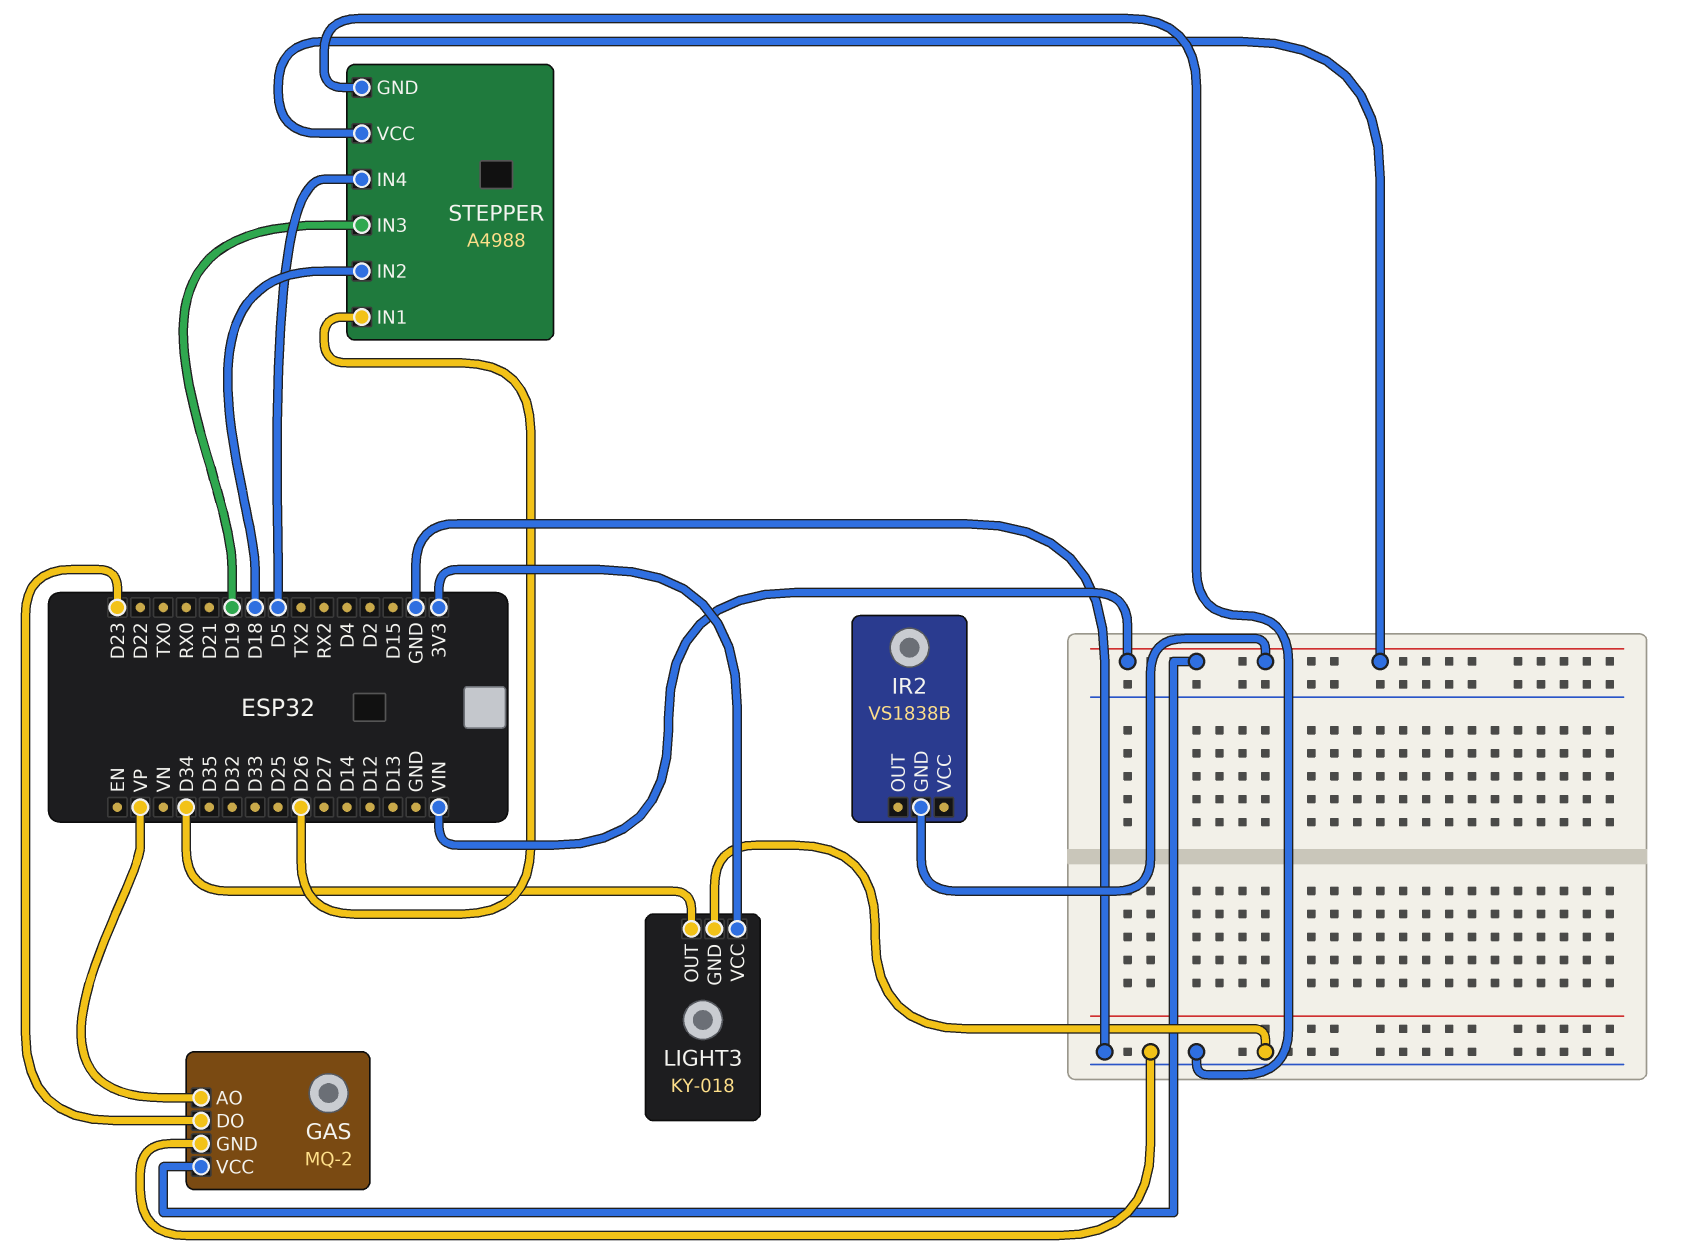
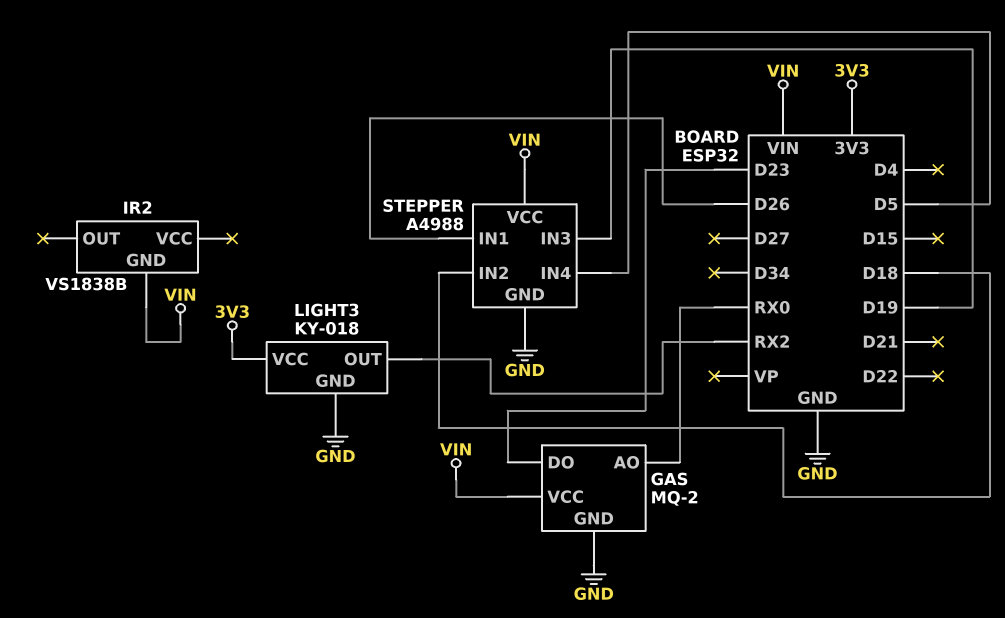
GAS pin AO: VP -> RX0
LIGHT3 pin OUT: D34 -> RX2

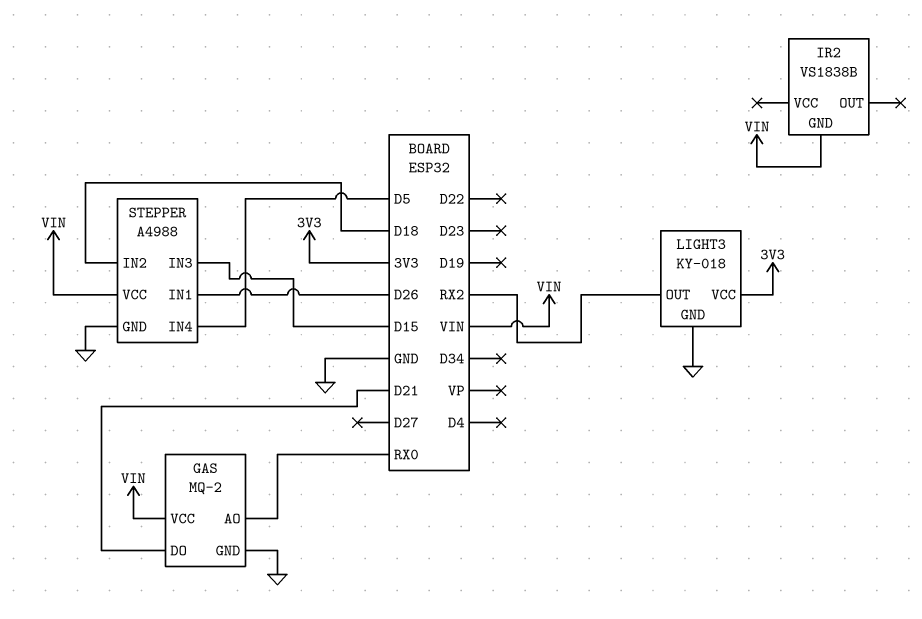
GAS pin DO: D23 -> D21
STEPPER pin IN3: D19 -> D15

